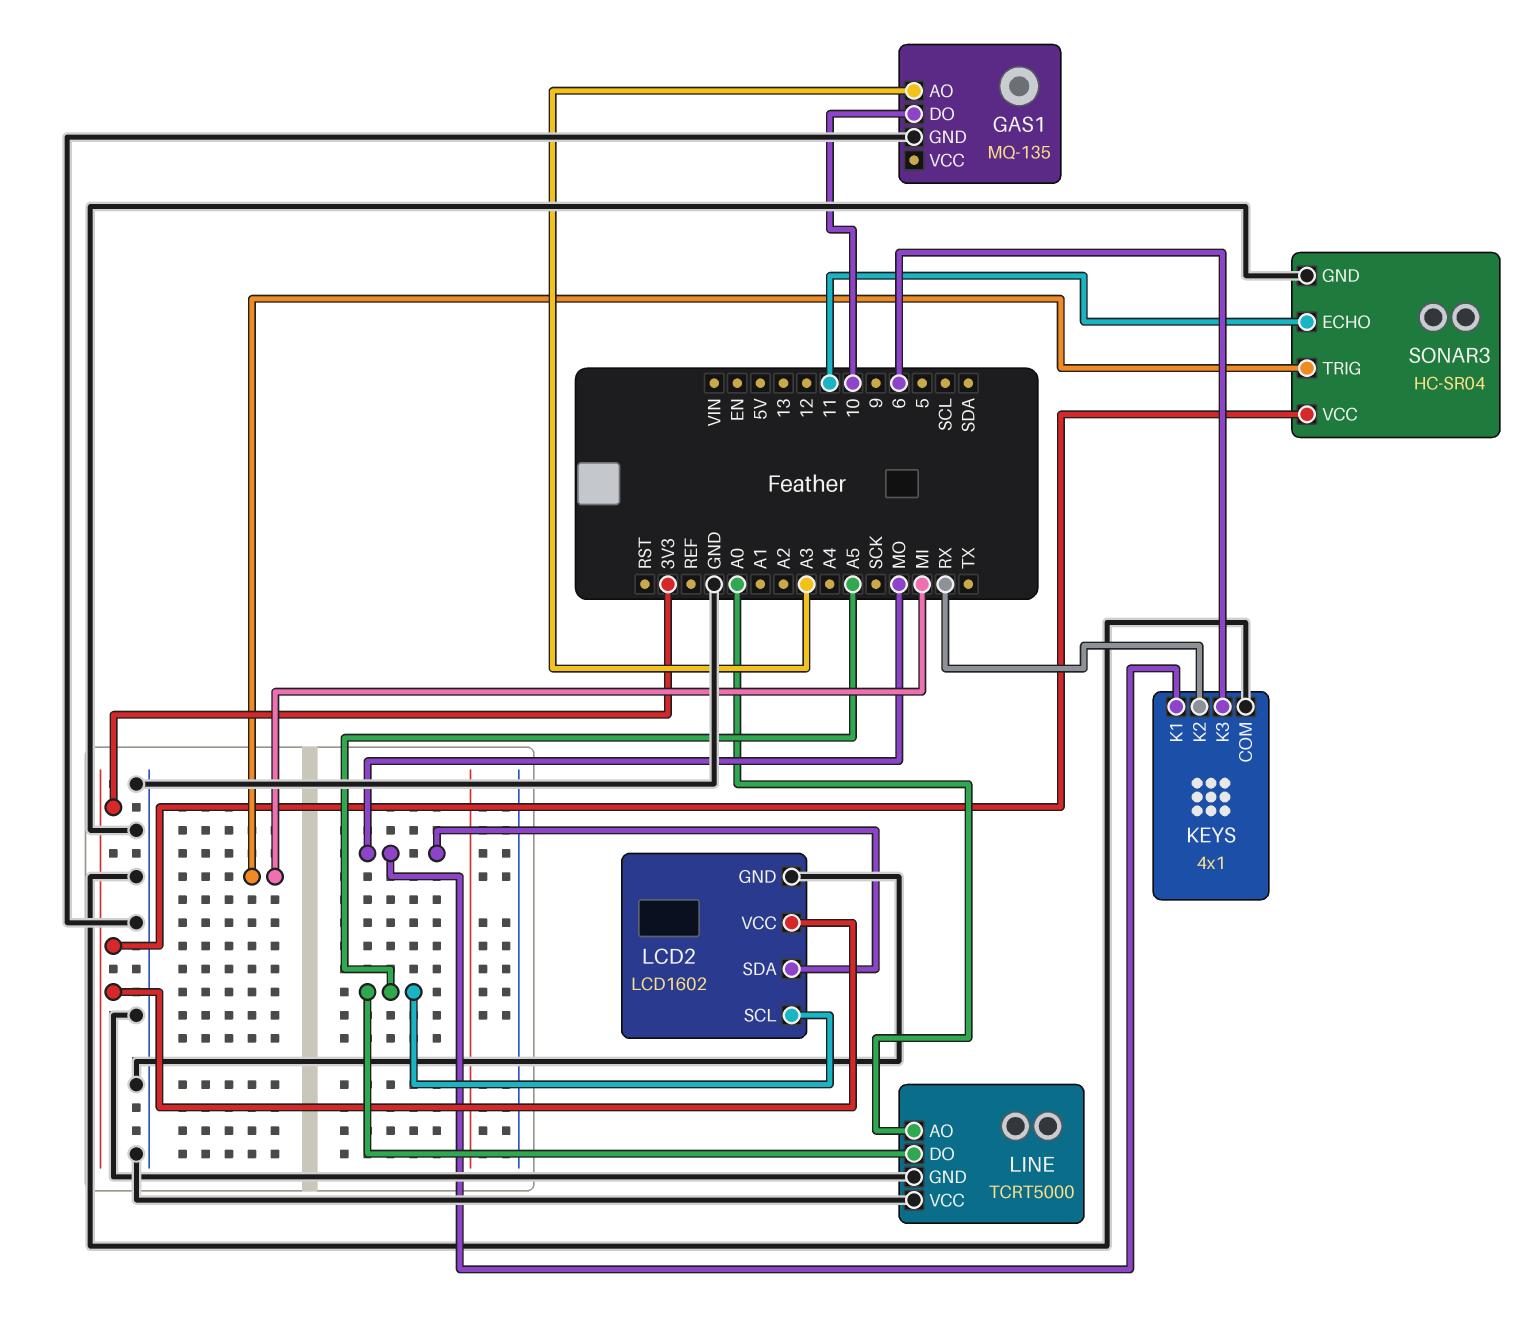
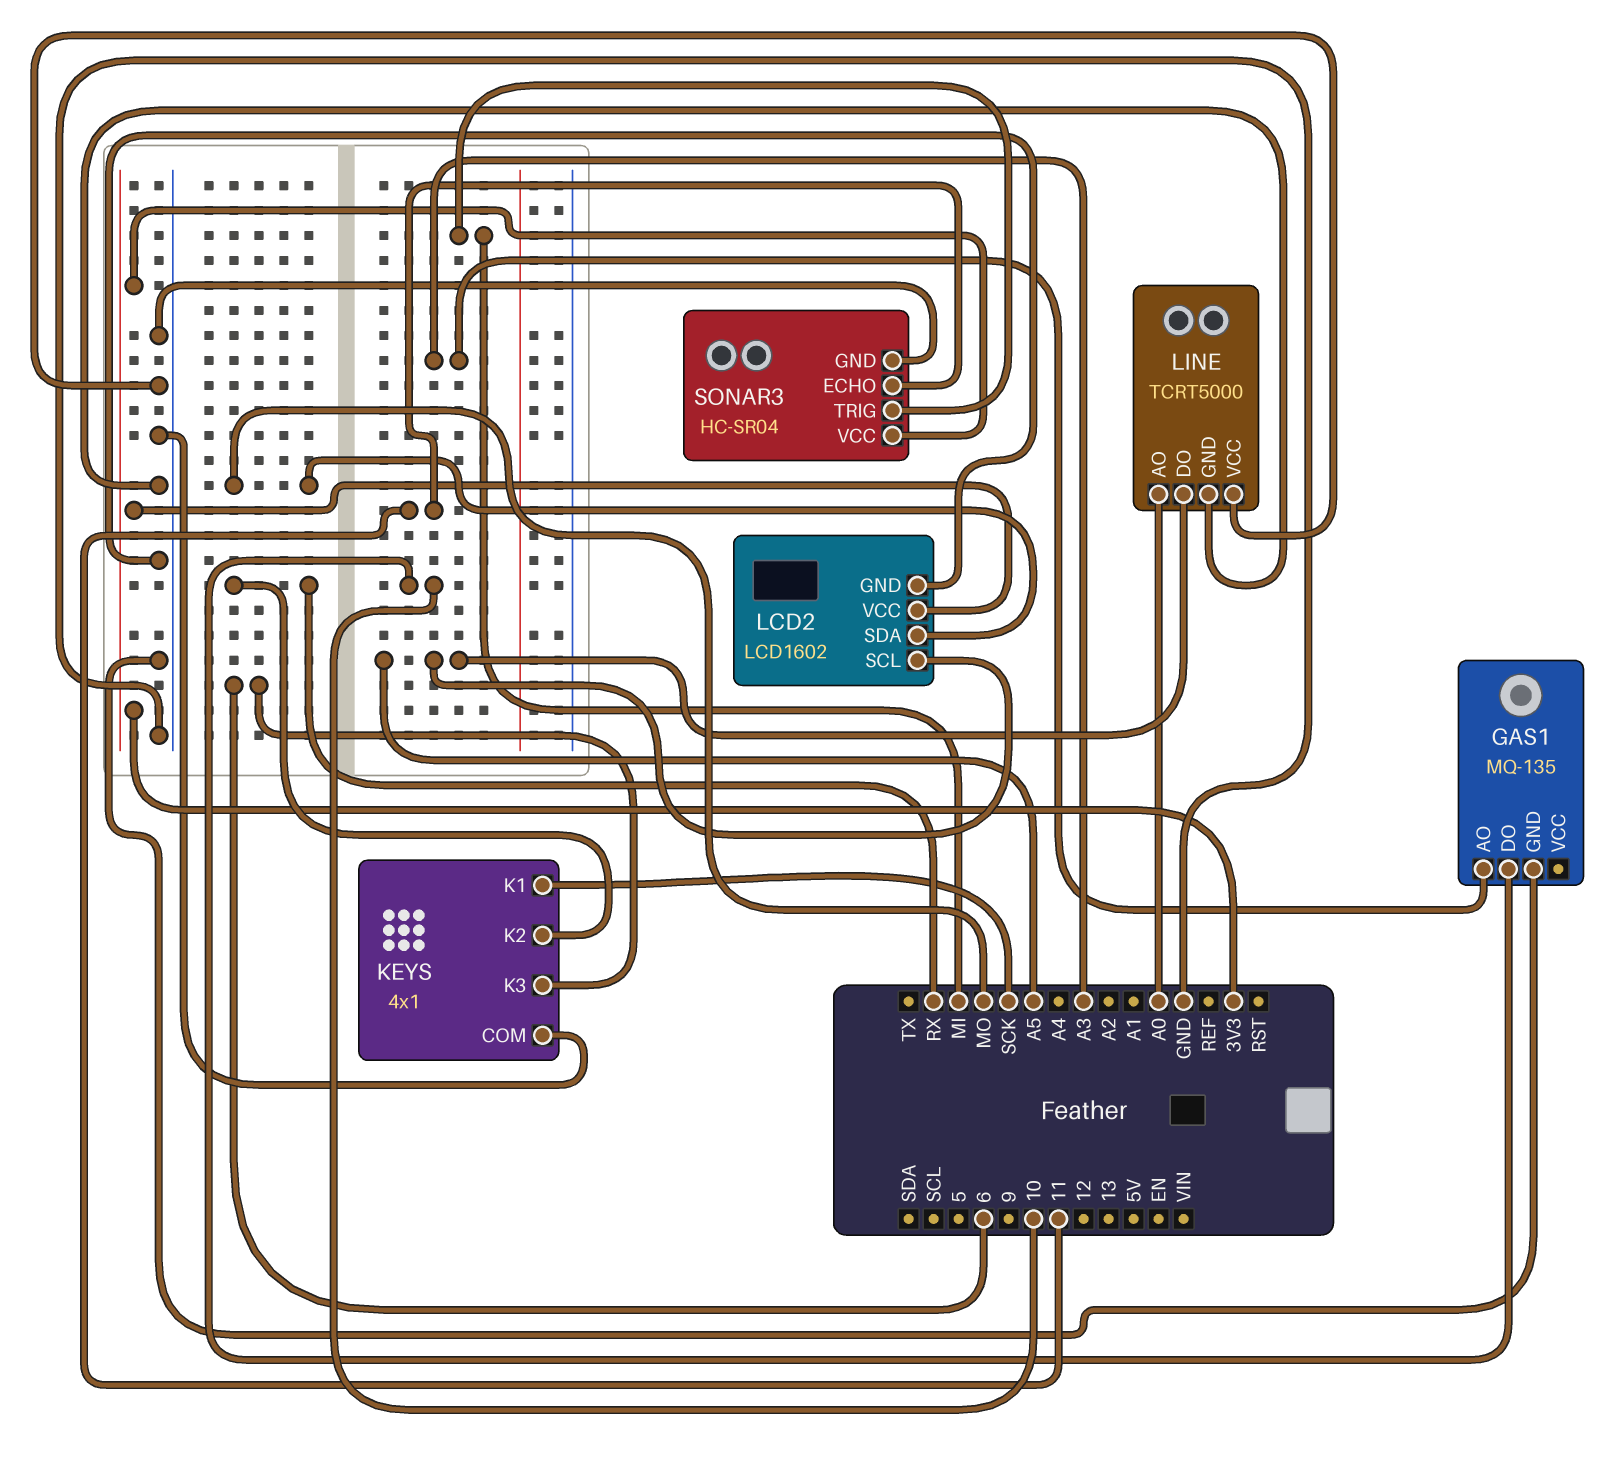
KEYS pin K1: MO -> SCK

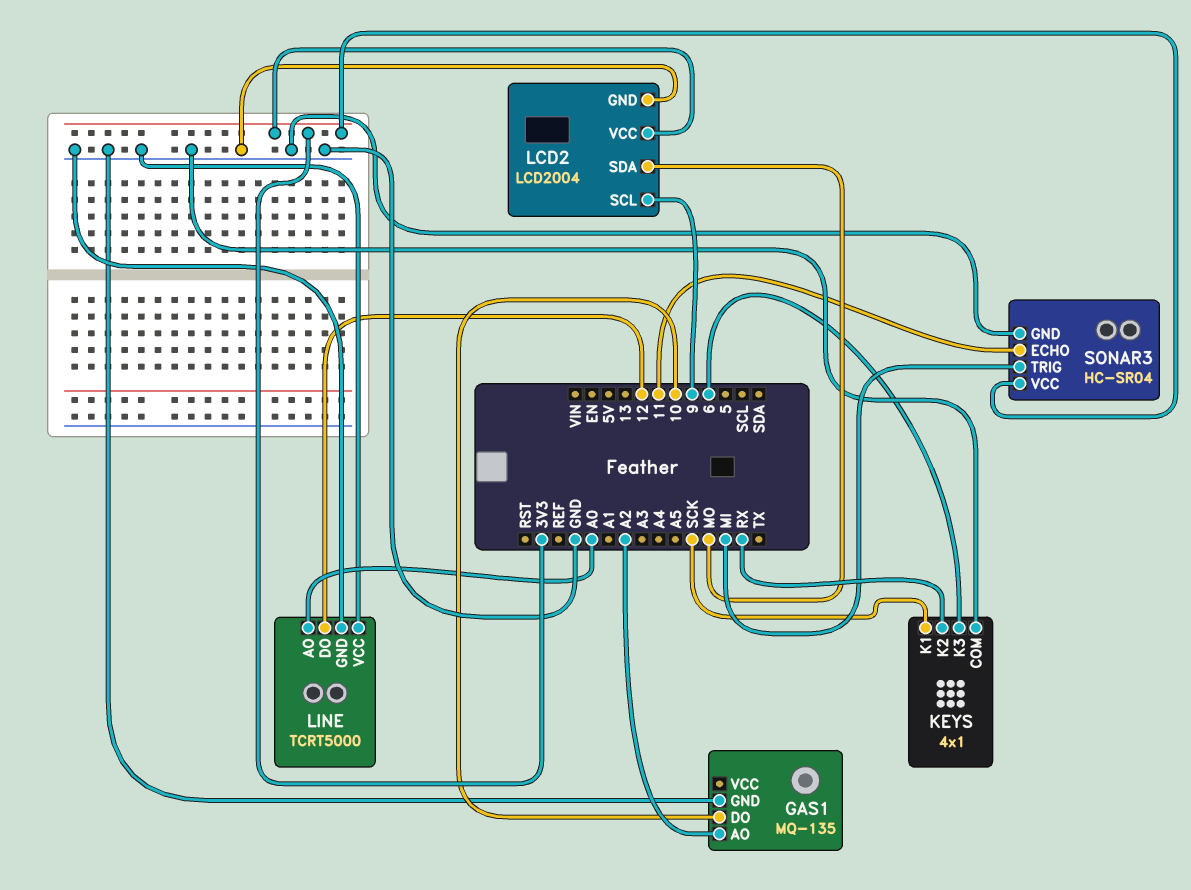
GAS1 pin AO: A3 -> A2
LCD2: LCD1602 -> LCD2004
LCD2 pin SCL: A5 -> 9
LINE pin DO: A5 -> 12

